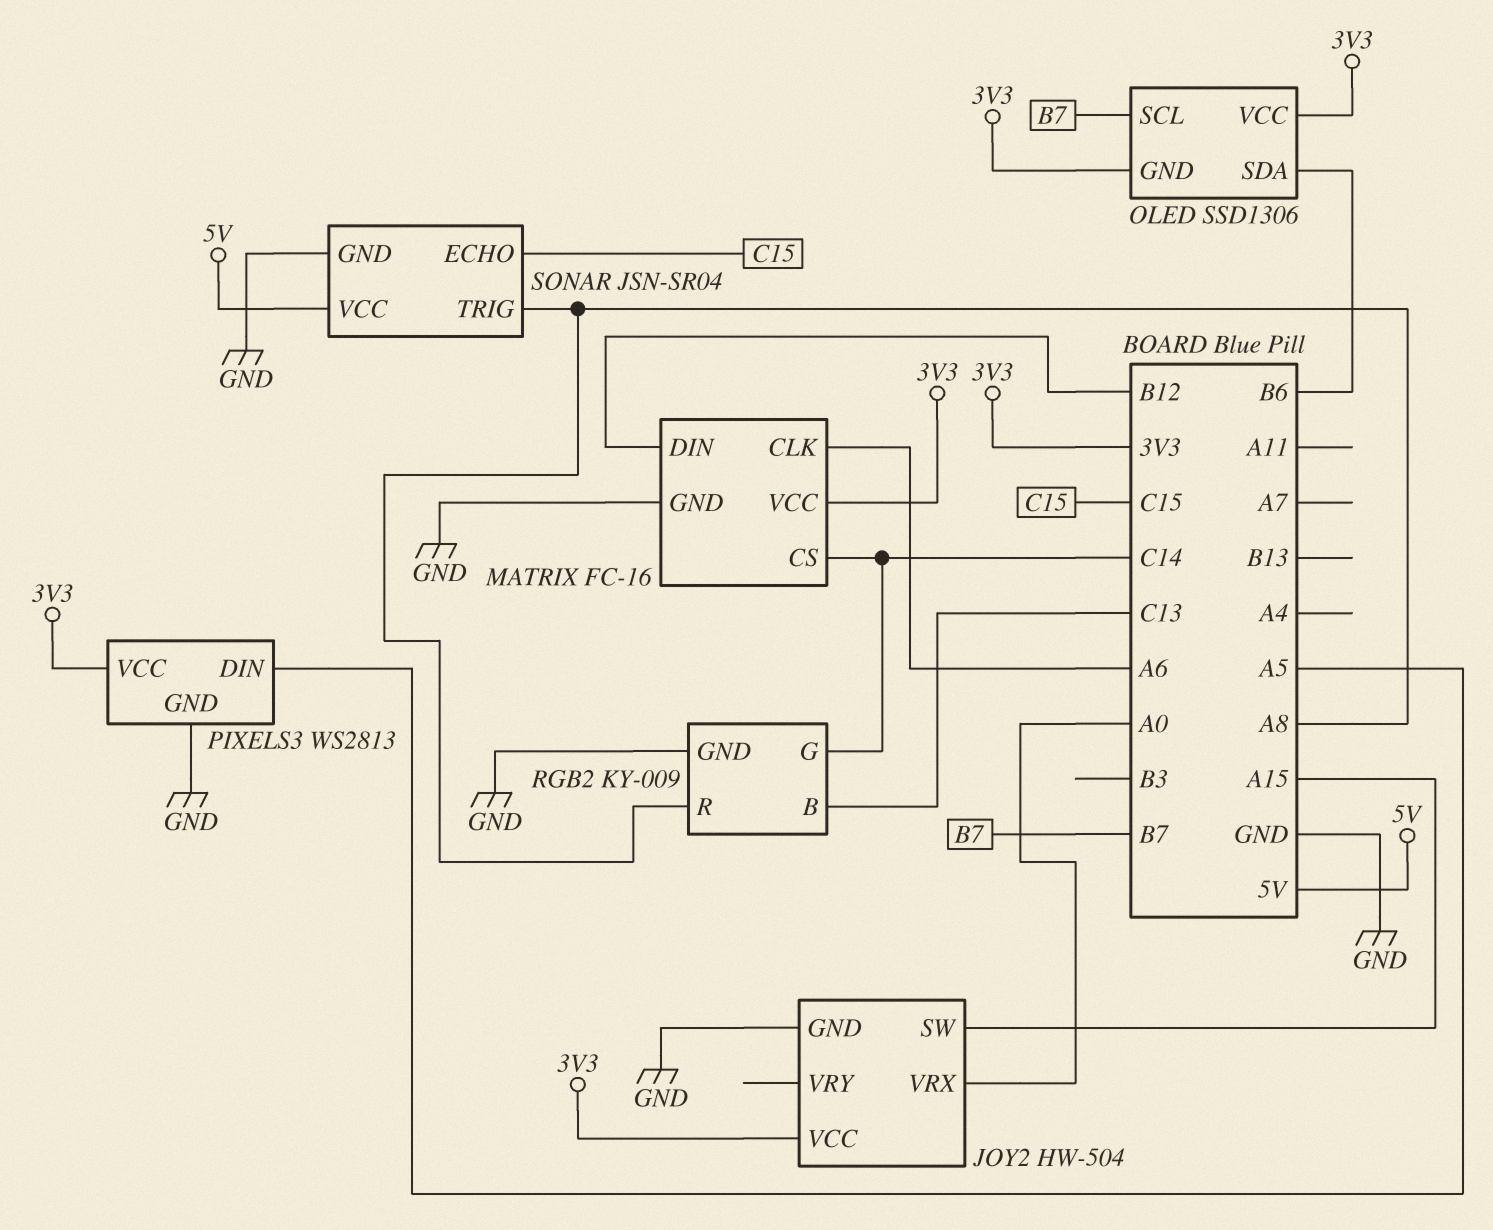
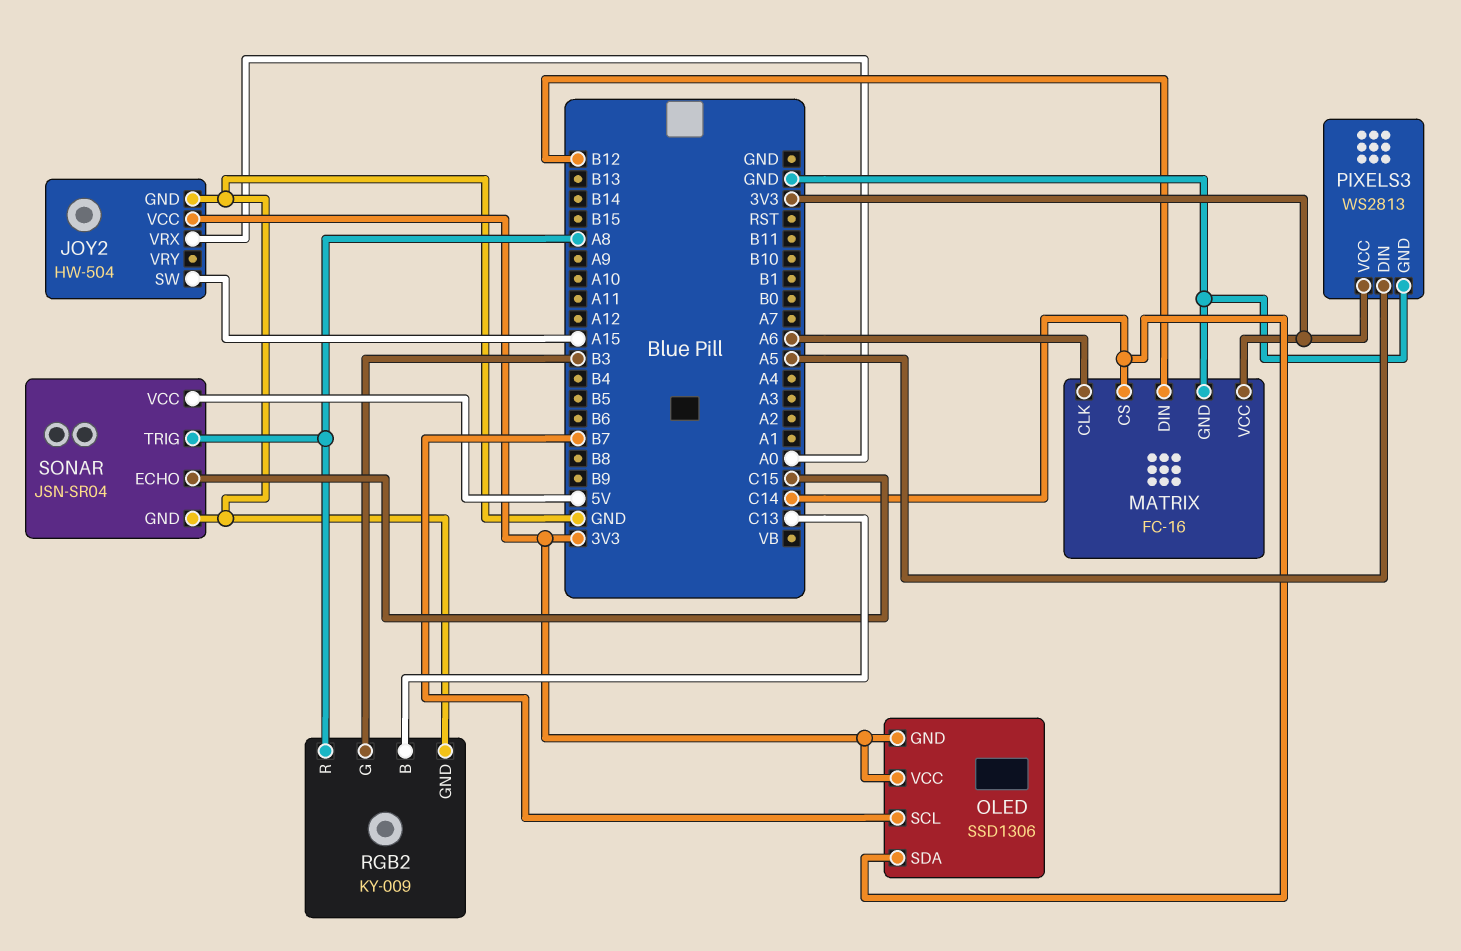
OLED pin SDA: B6 -> C14
RGB2 pin G: C14 -> B3

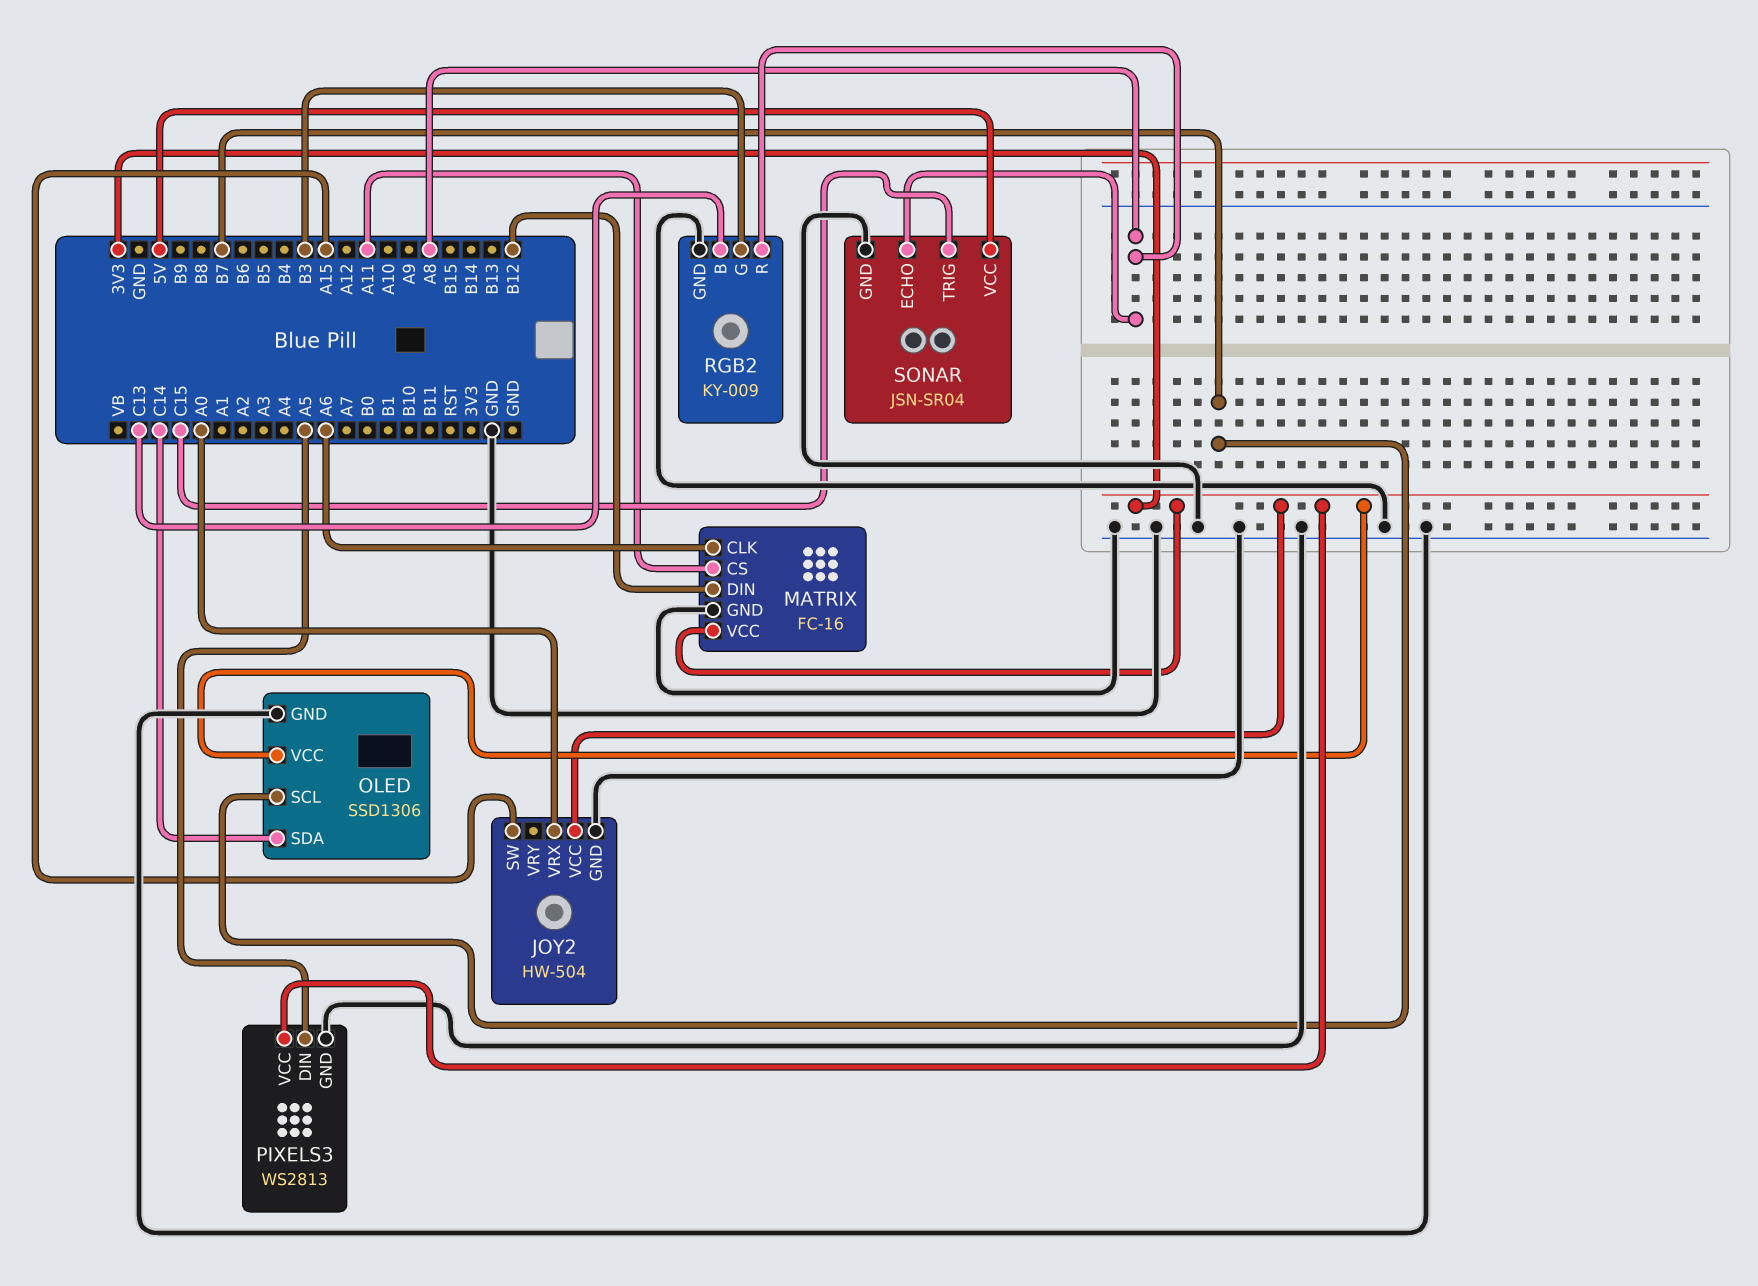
MATRIX pin CS: C14 -> A11
OLED pin GND: 3V3 -> GND
SONAR pin ECHO: C15 -> A8
SONAR pin TRIG: A8 -> C15

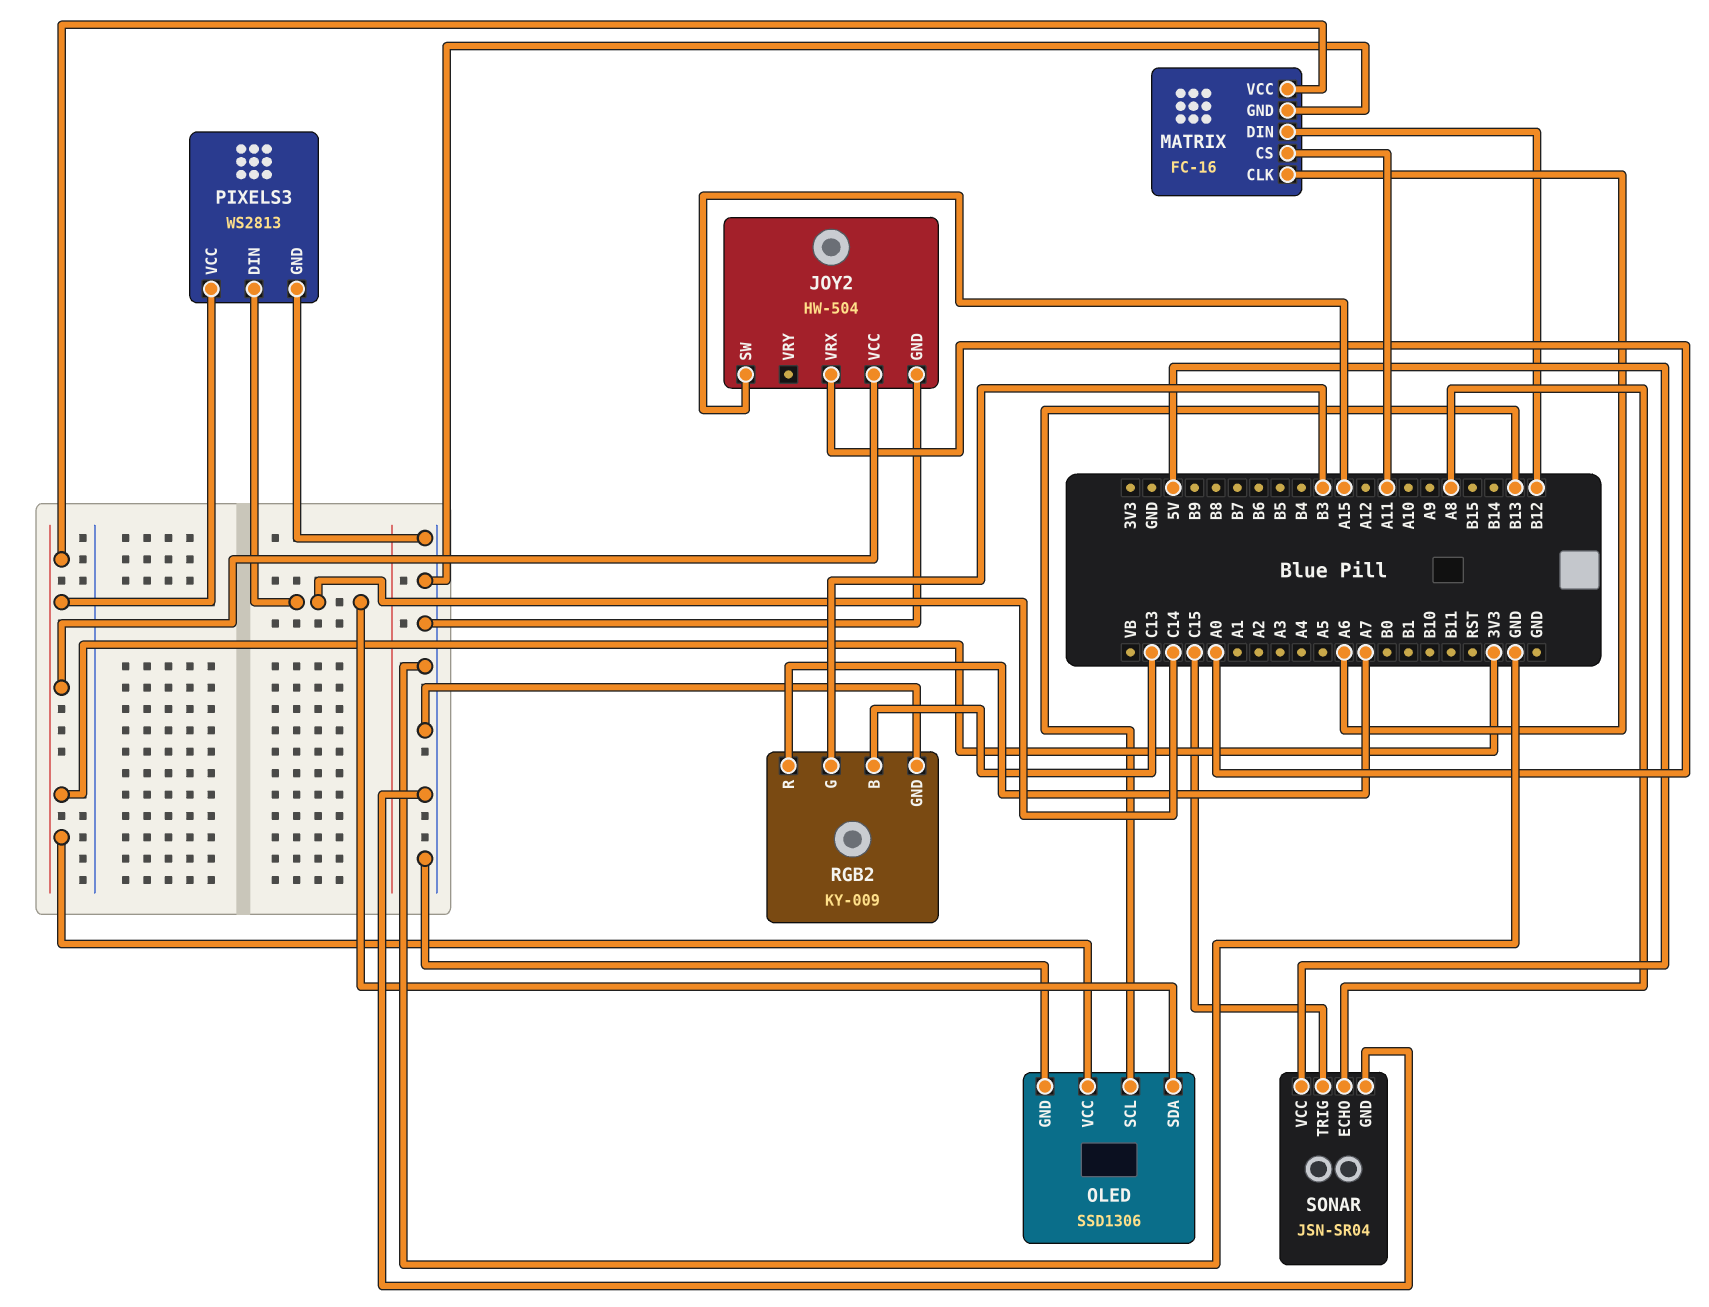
OLED pin SCL: B7 -> B13
PIXELS3 pin DIN: A5 -> C14
RGB2 pin R: A8 -> A7

